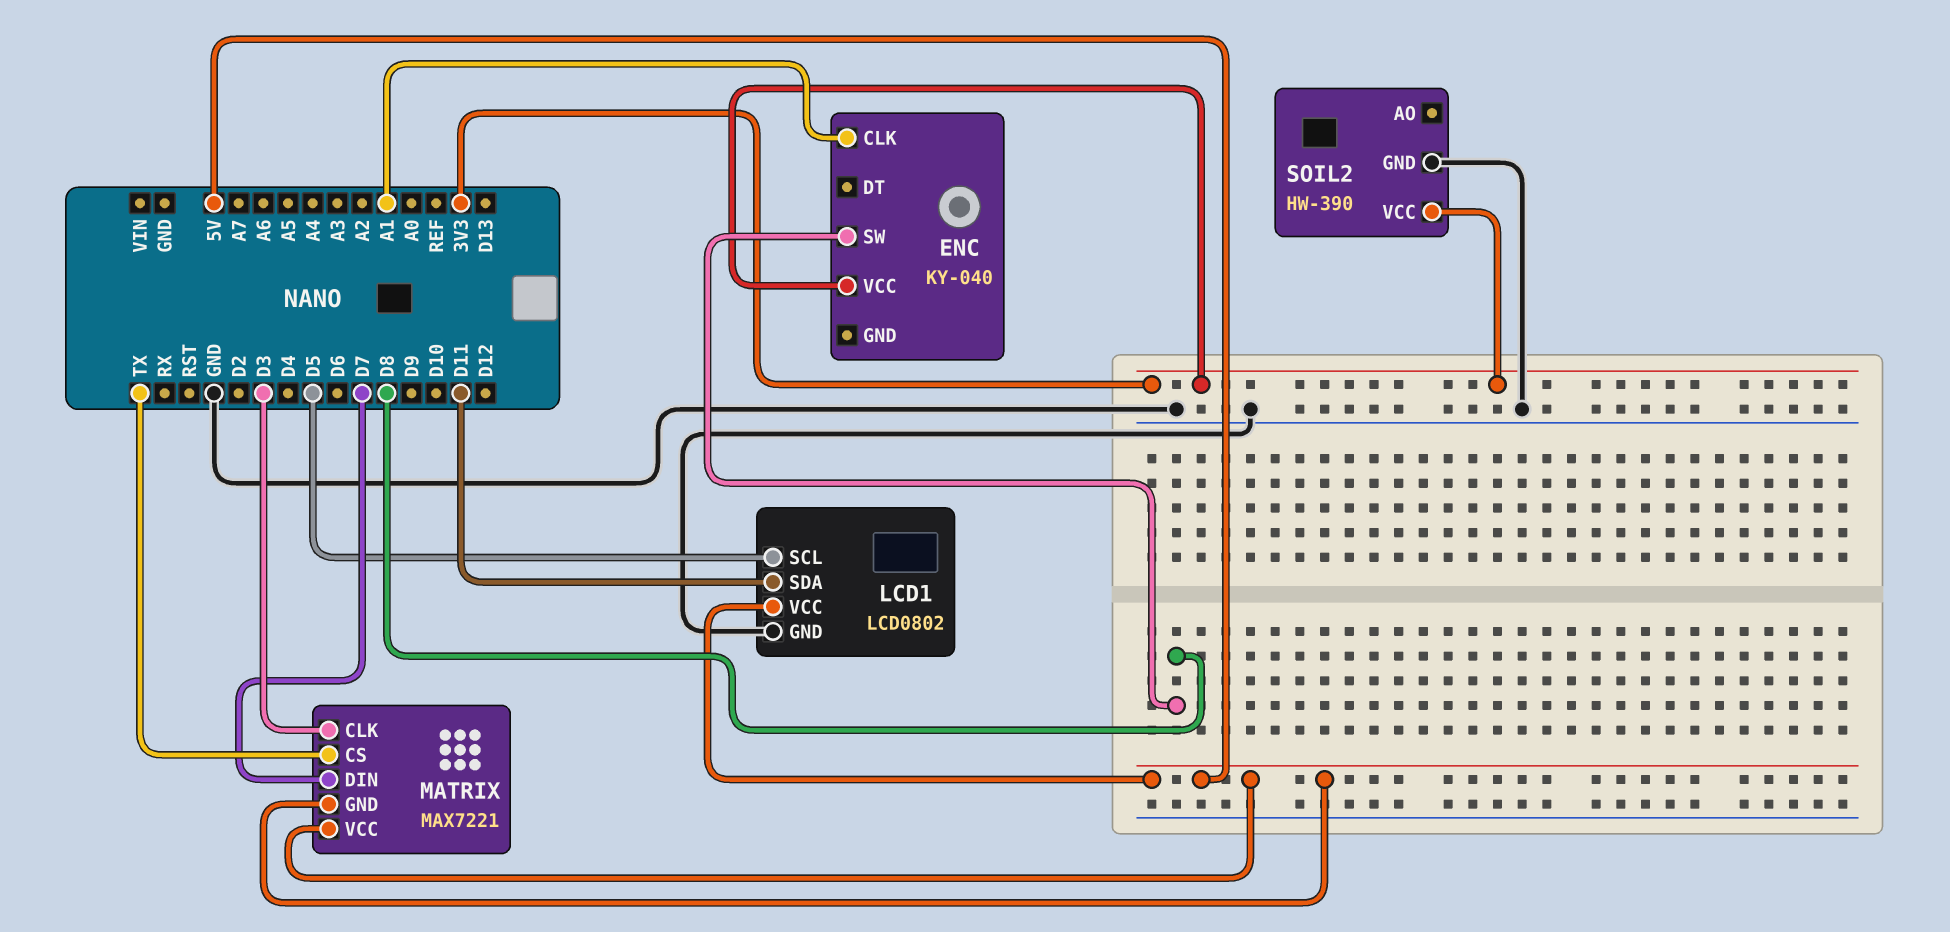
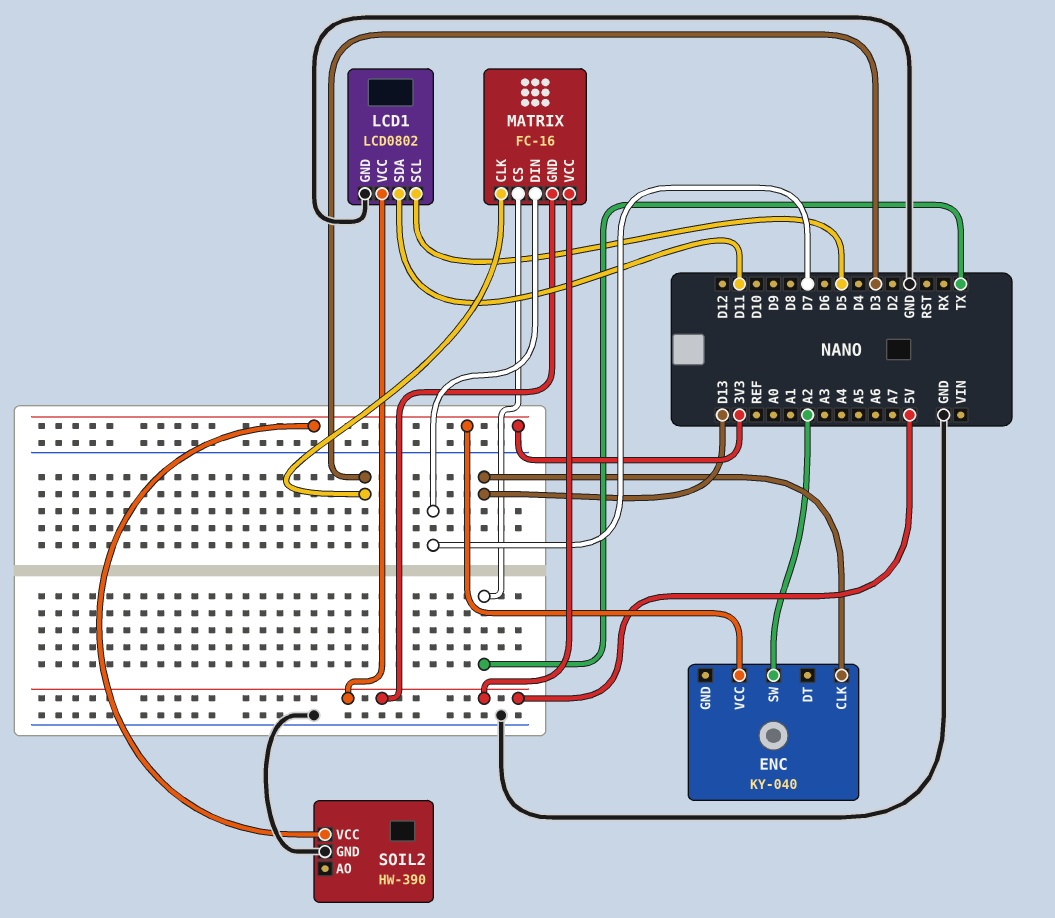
ENC pin CLK: A1 -> D13
ENC pin SW: D8 -> A2
MATRIX: MAX7221 -> FC-16

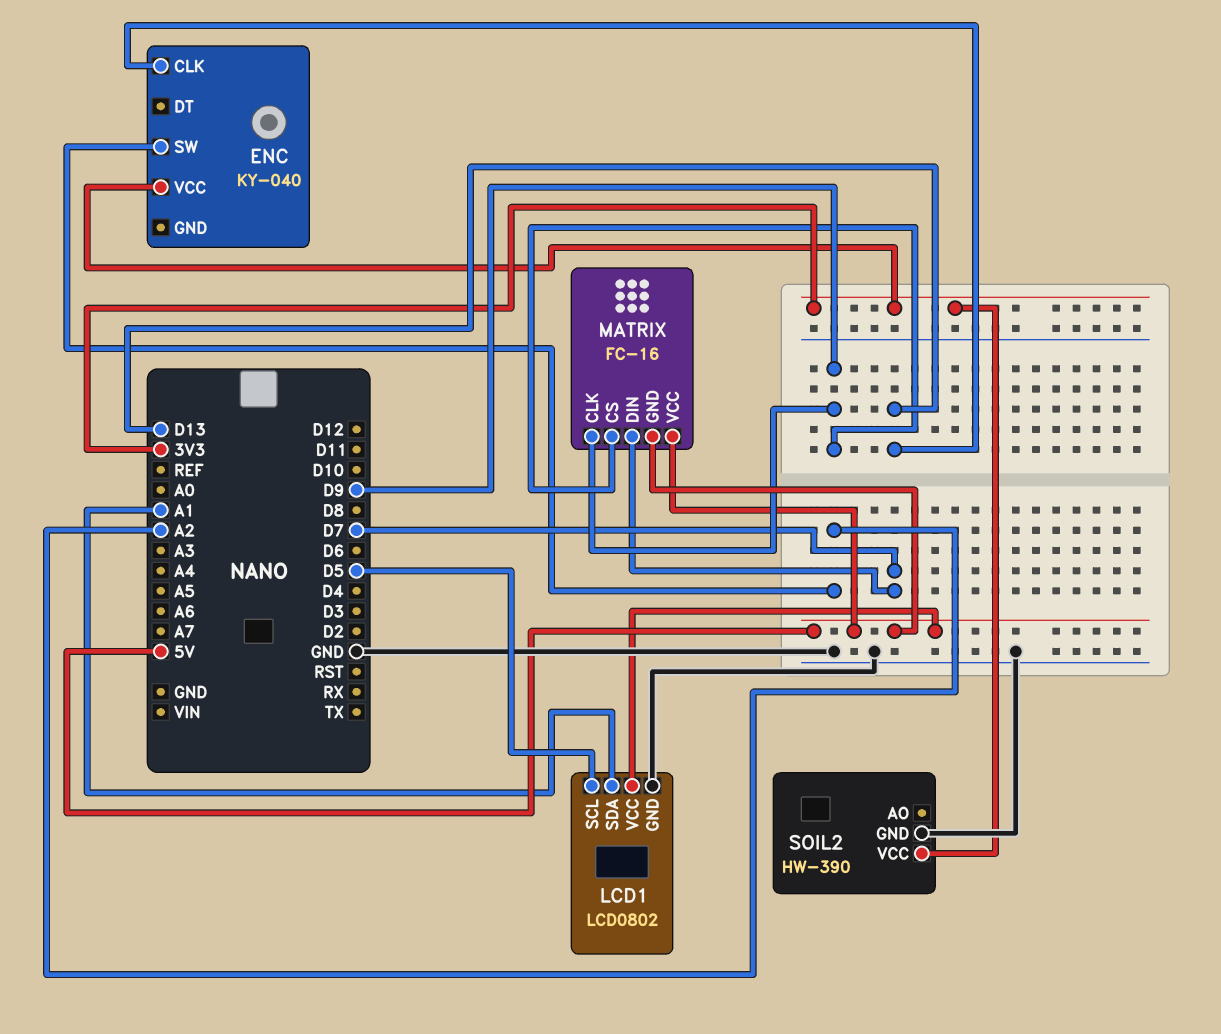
LCD1 pin SDA: D11 -> A1
MATRIX pin CLK: D3 -> D9
MATRIX pin CS: TX -> D9

